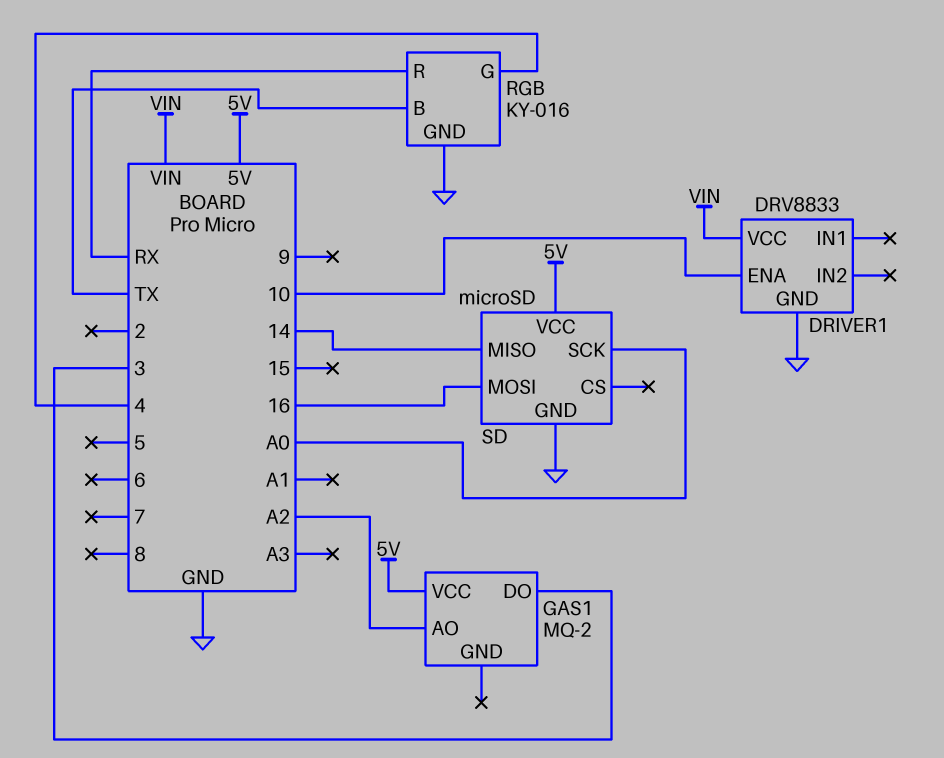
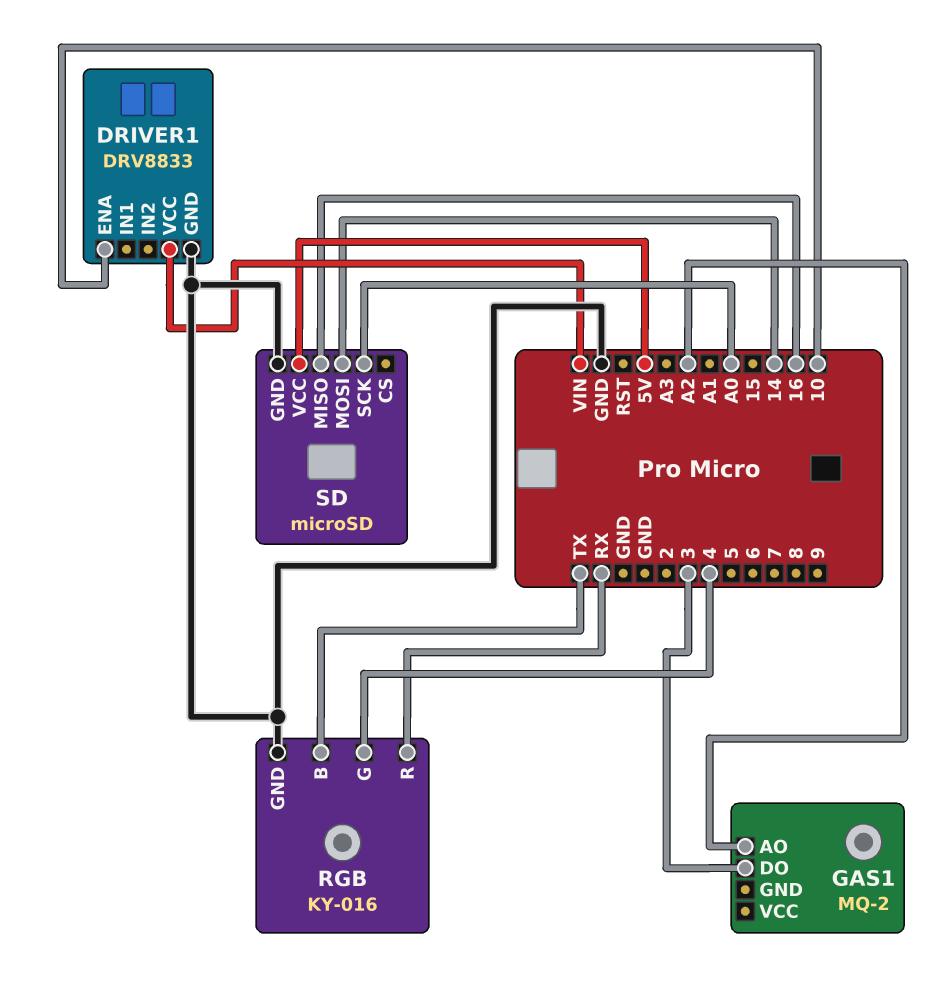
GAS1 pin VCC: 5V -> none
SD pin MISO: 14 -> 16
SD pin MOSI: 16 -> 14

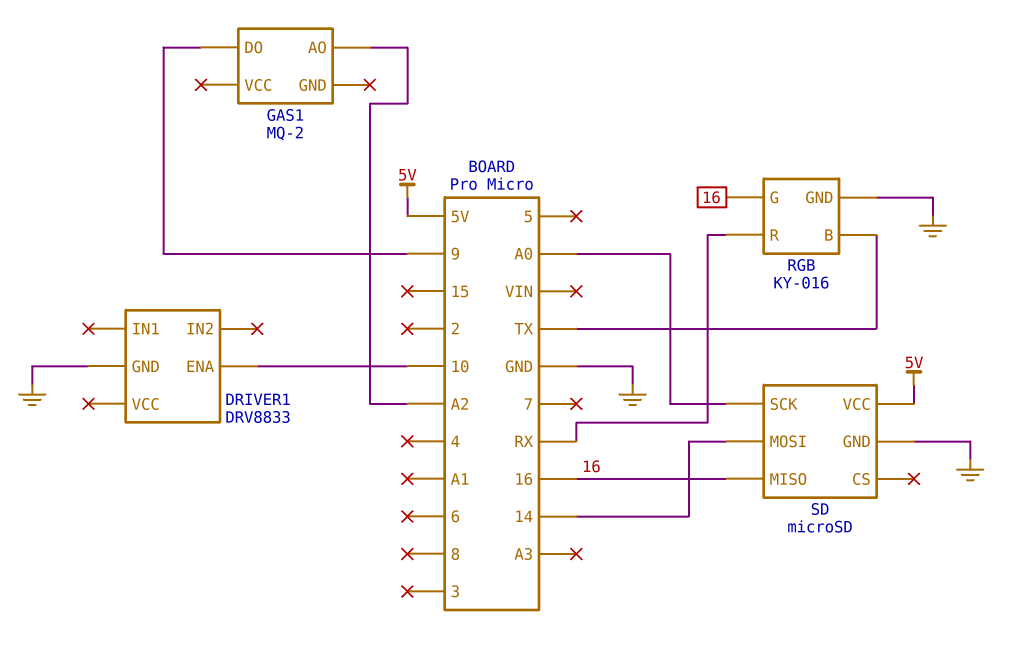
DRIVER1 pin VCC: VIN -> none
GAS1 pin DO: 3 -> 9
RGB pin G: 4 -> 16

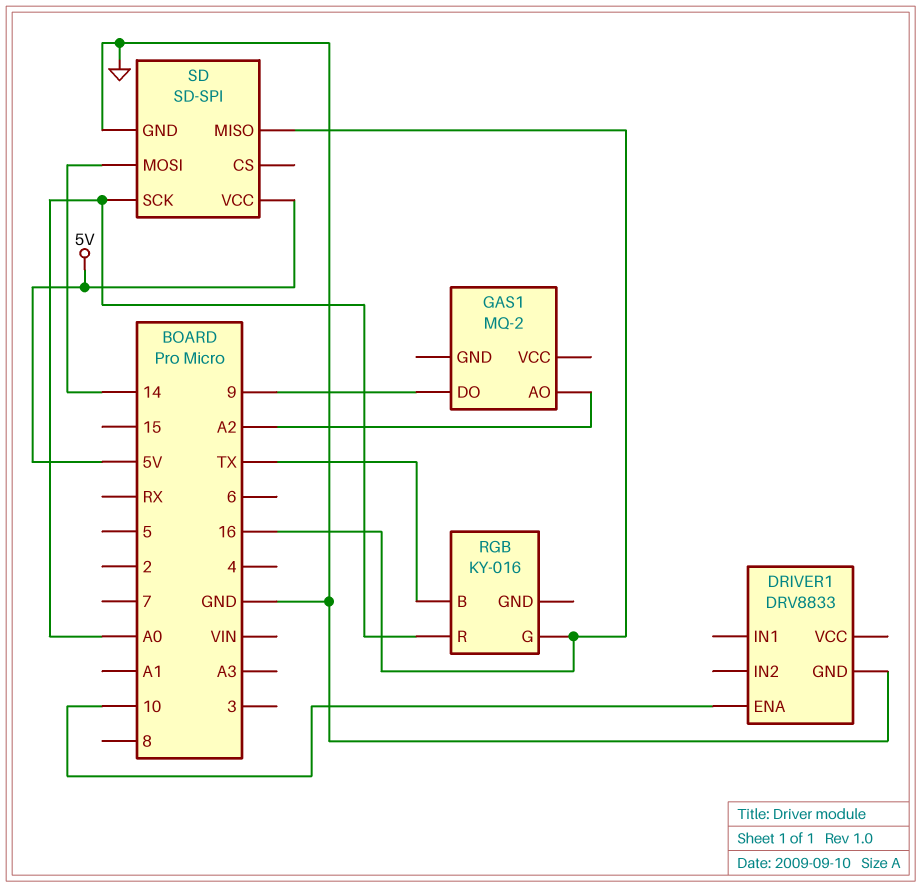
RGB pin GND: GND -> none
RGB pin R: RX -> A0
SD: microSD -> SD-SPI

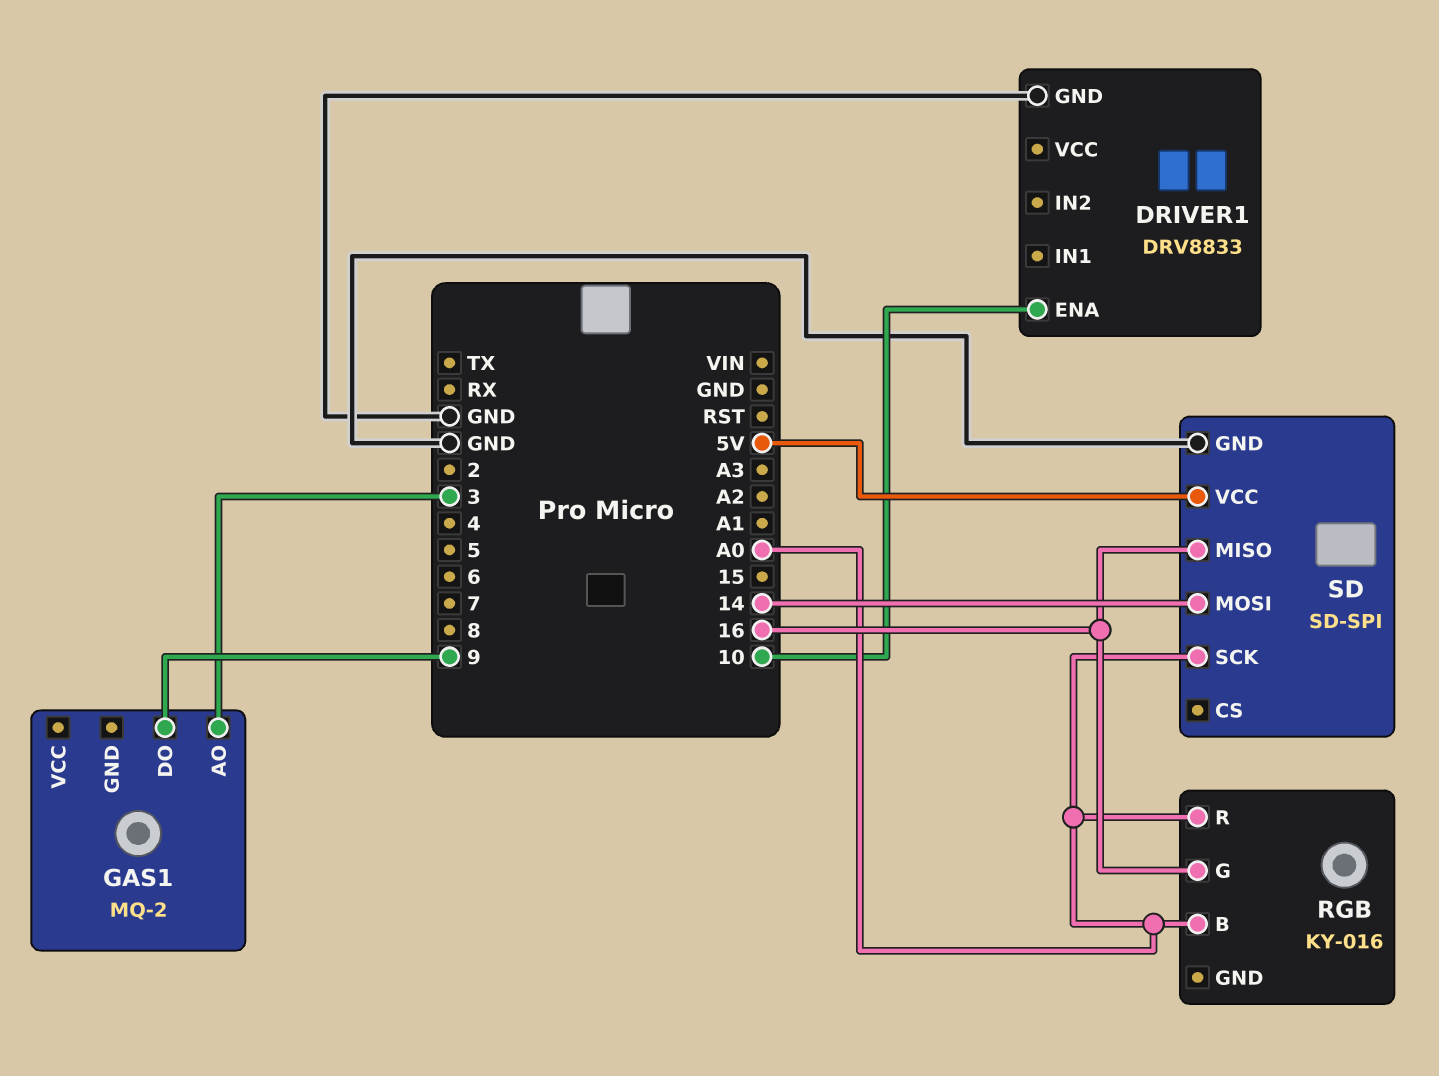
GAS1 pin AO: A2 -> 3
RGB pin B: TX -> A0

